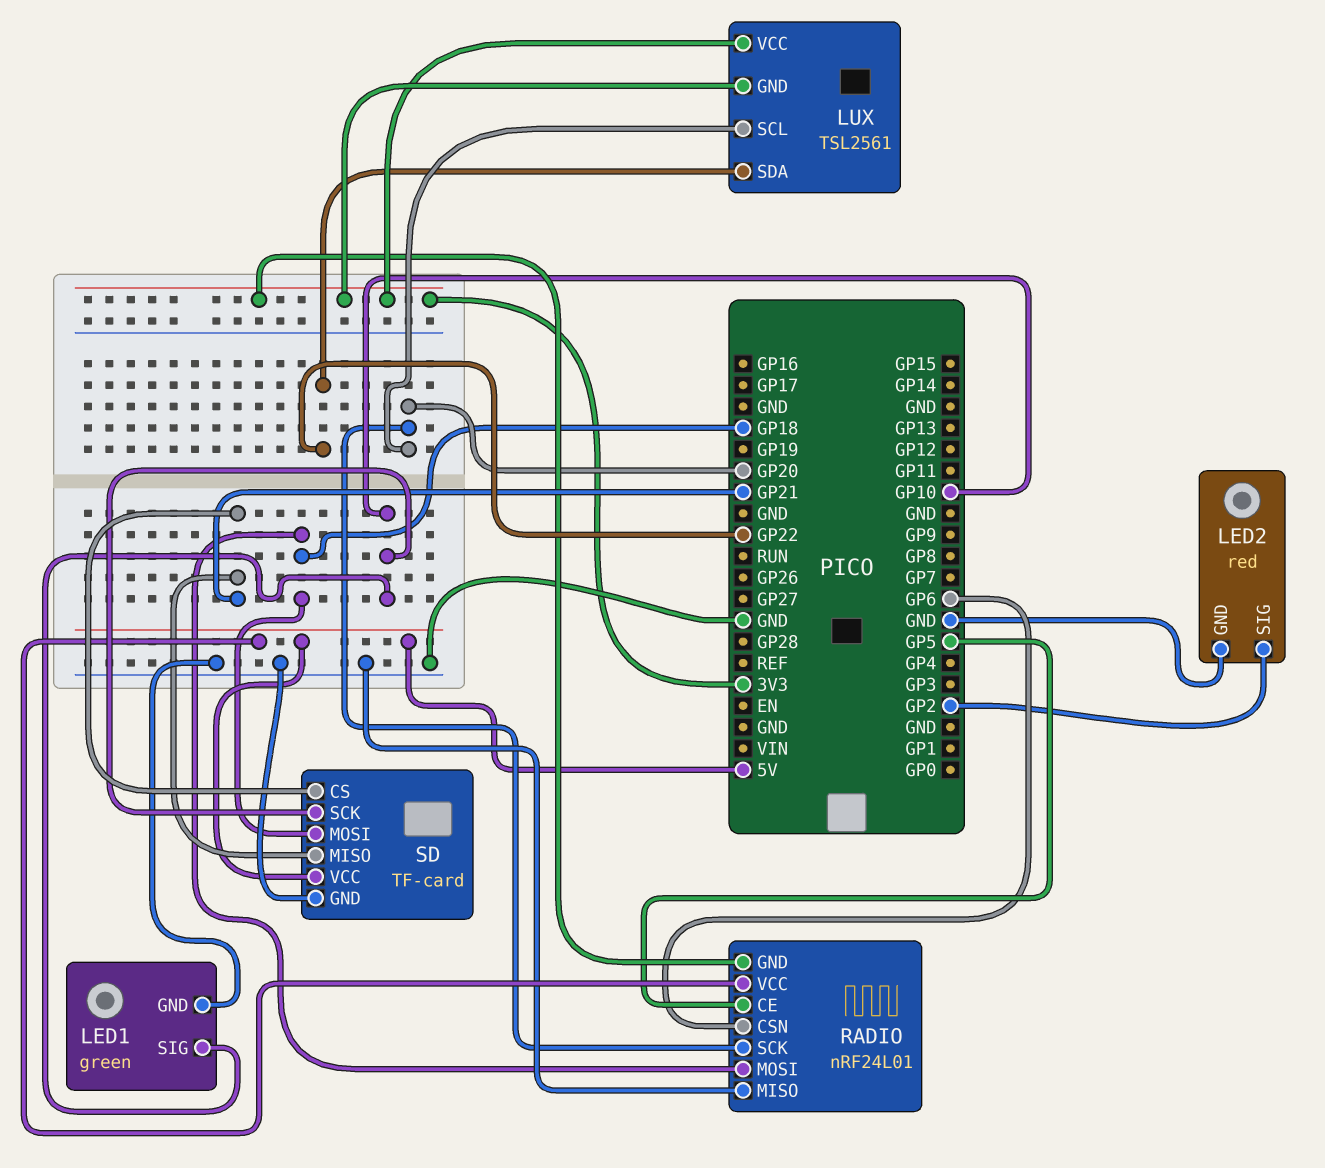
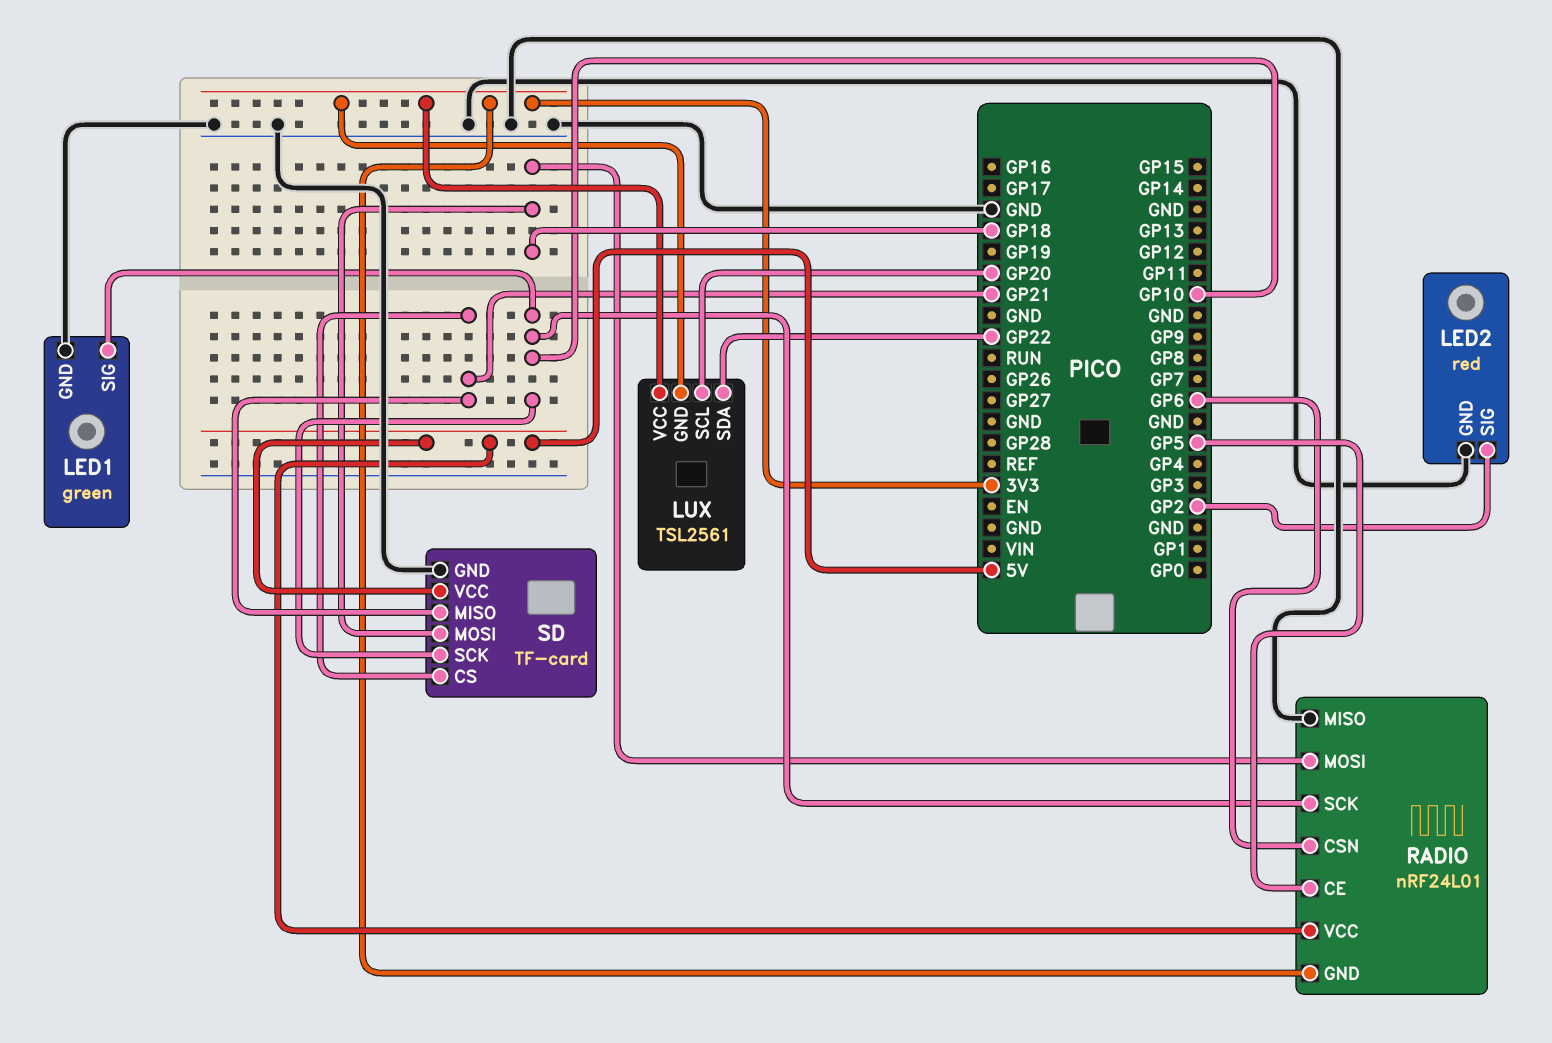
RADIO pin SCK: GP20 -> GP10

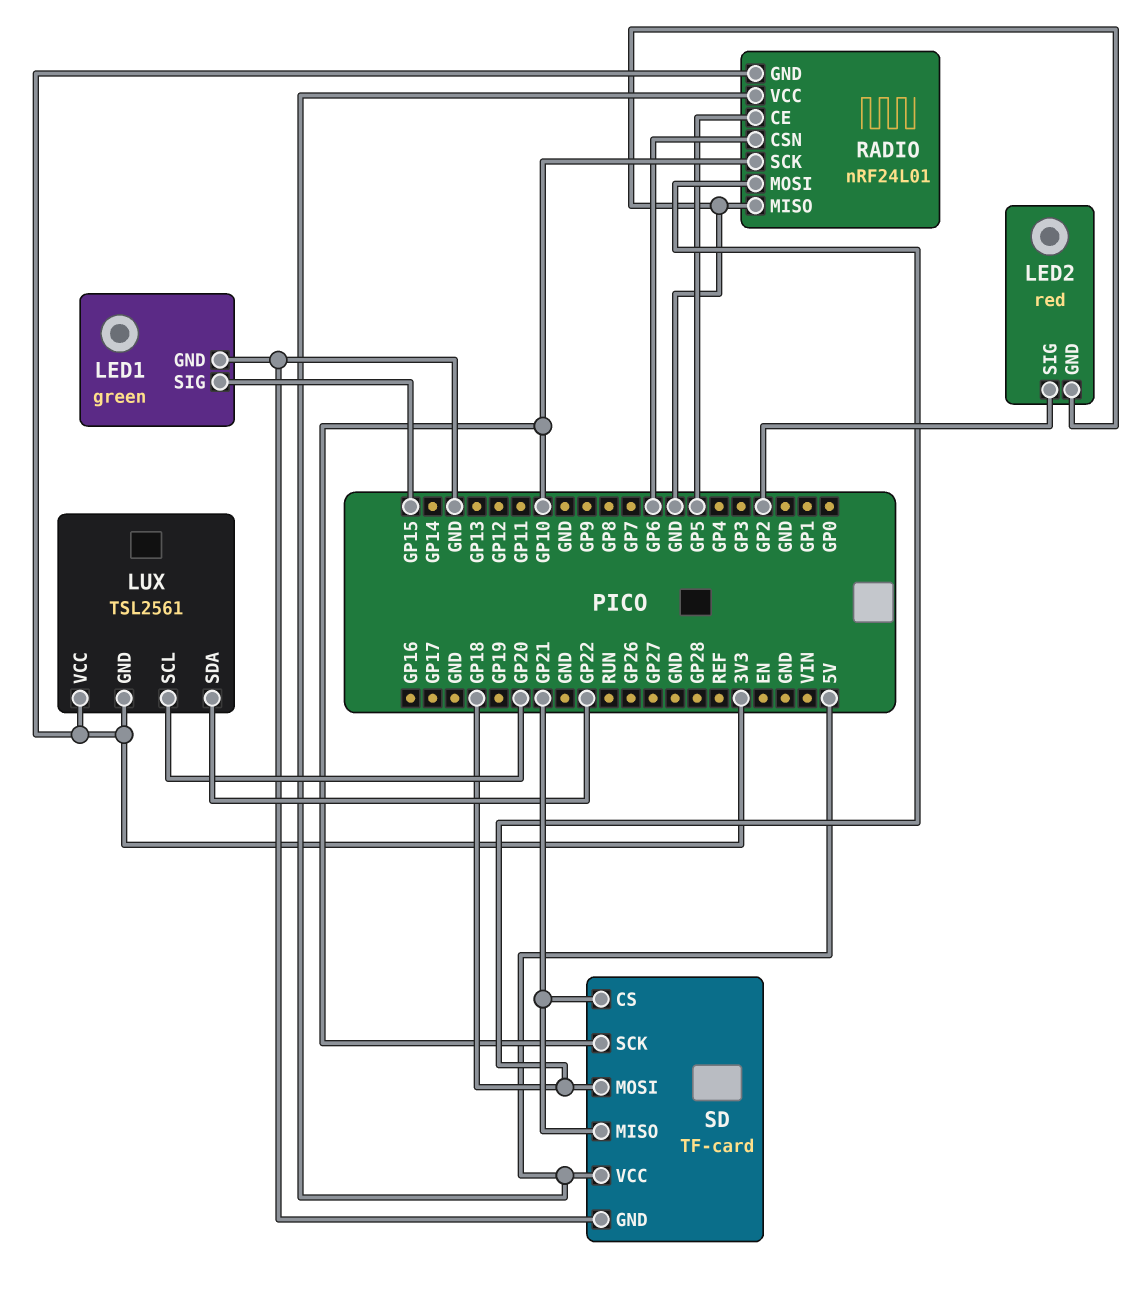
LED1 pin SIG: GP10 -> GP15

